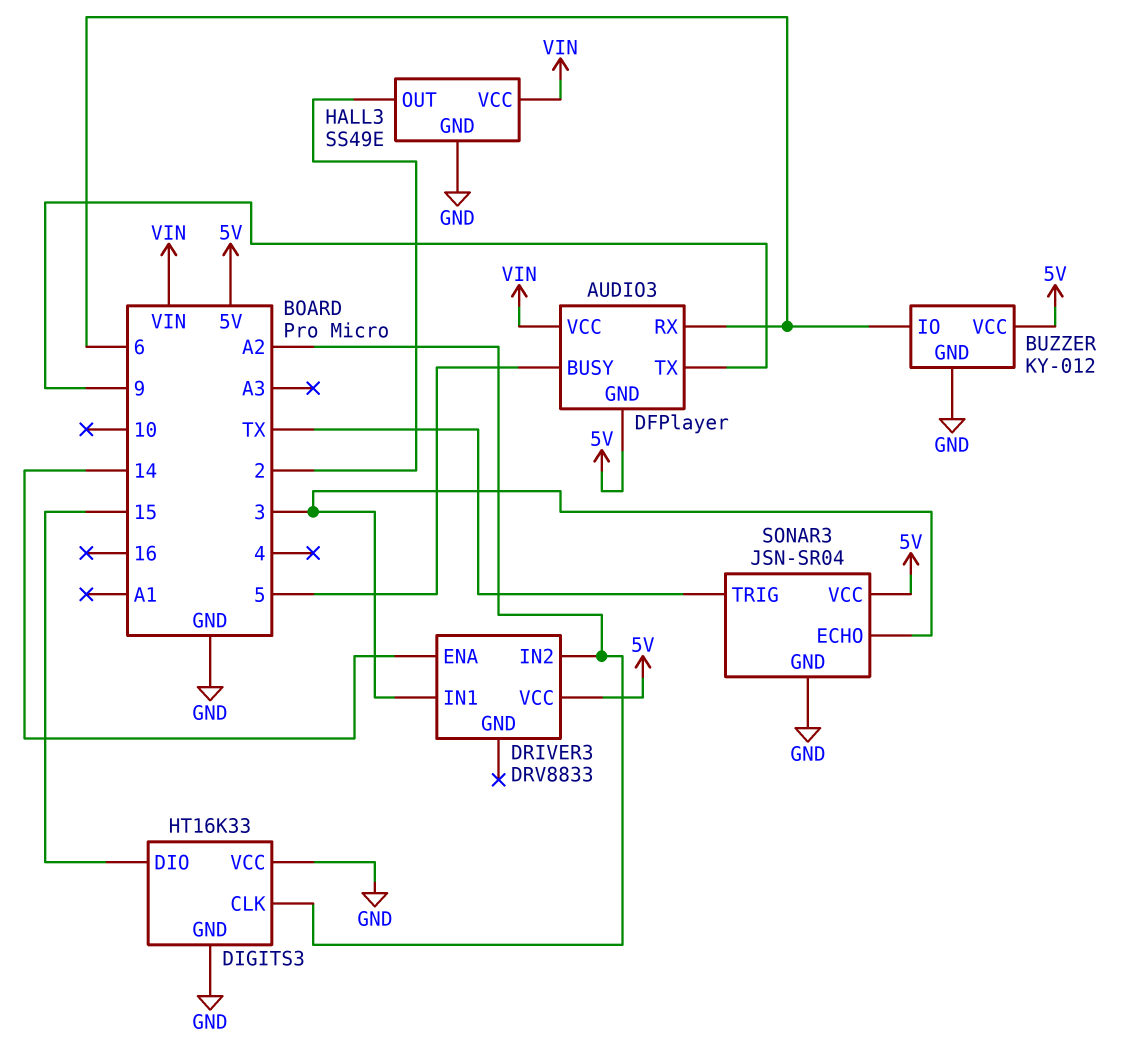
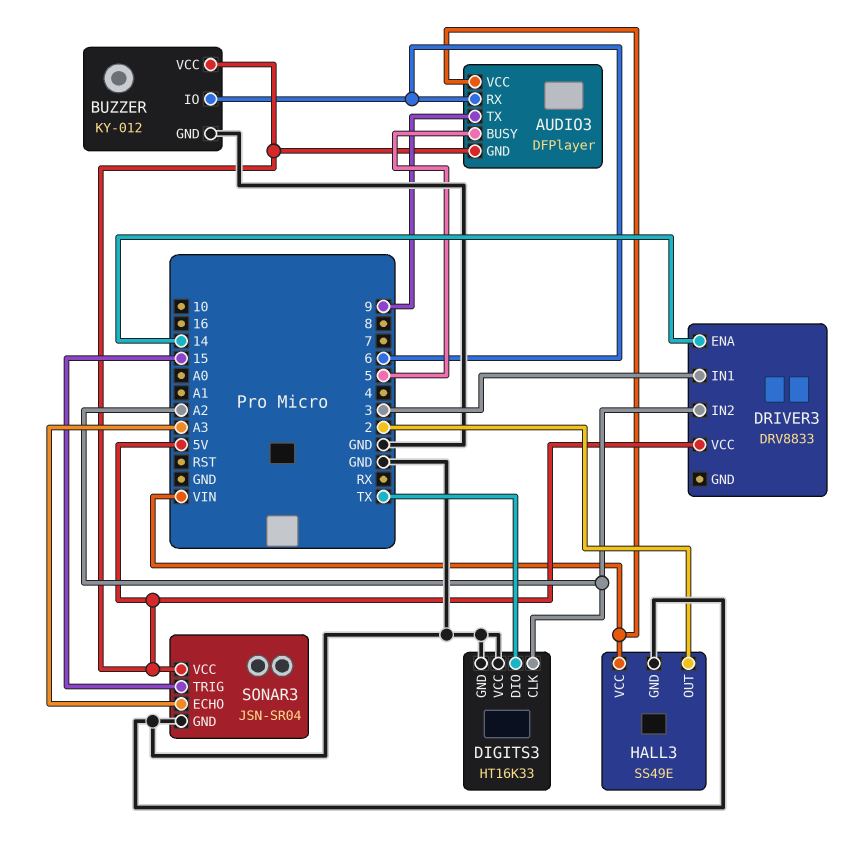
DIGITS3 pin DIO: 15 -> TX
SONAR3 pin ECHO: 3 -> A3
SONAR3 pin TRIG: TX -> 15

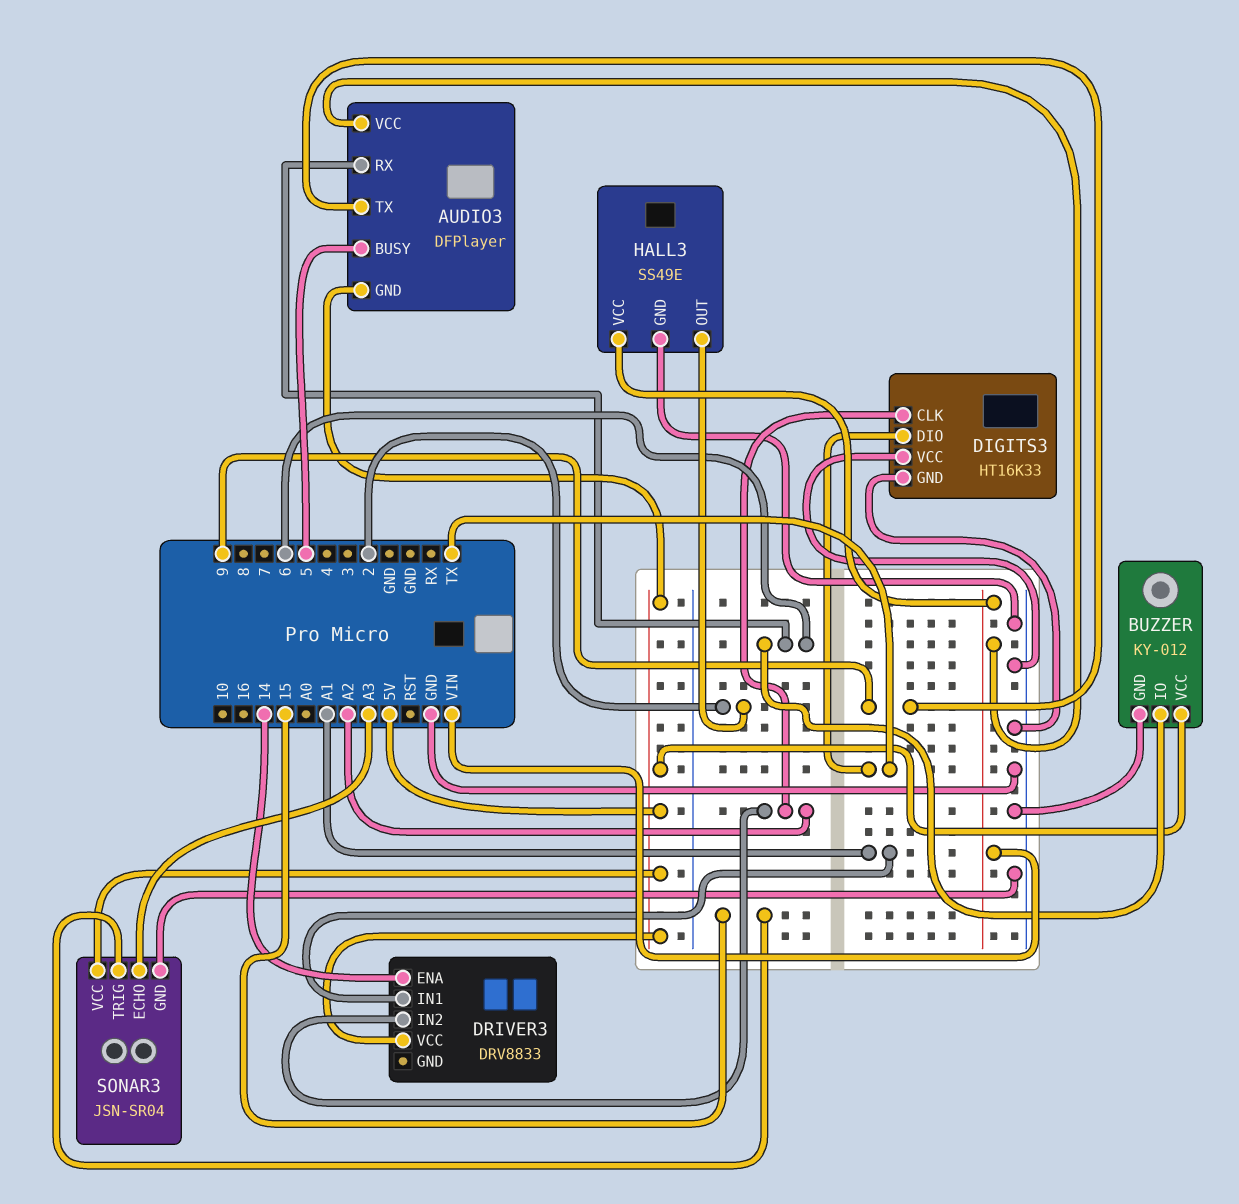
DRIVER3 pin IN1: 3 -> A1

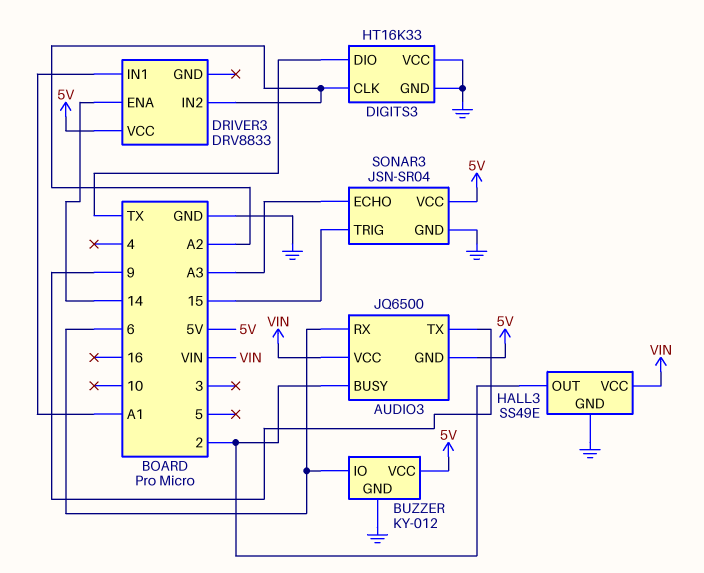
AUDIO3: DFPlayer -> JQ6500
AUDIO3 pin BUSY: 5 -> 2

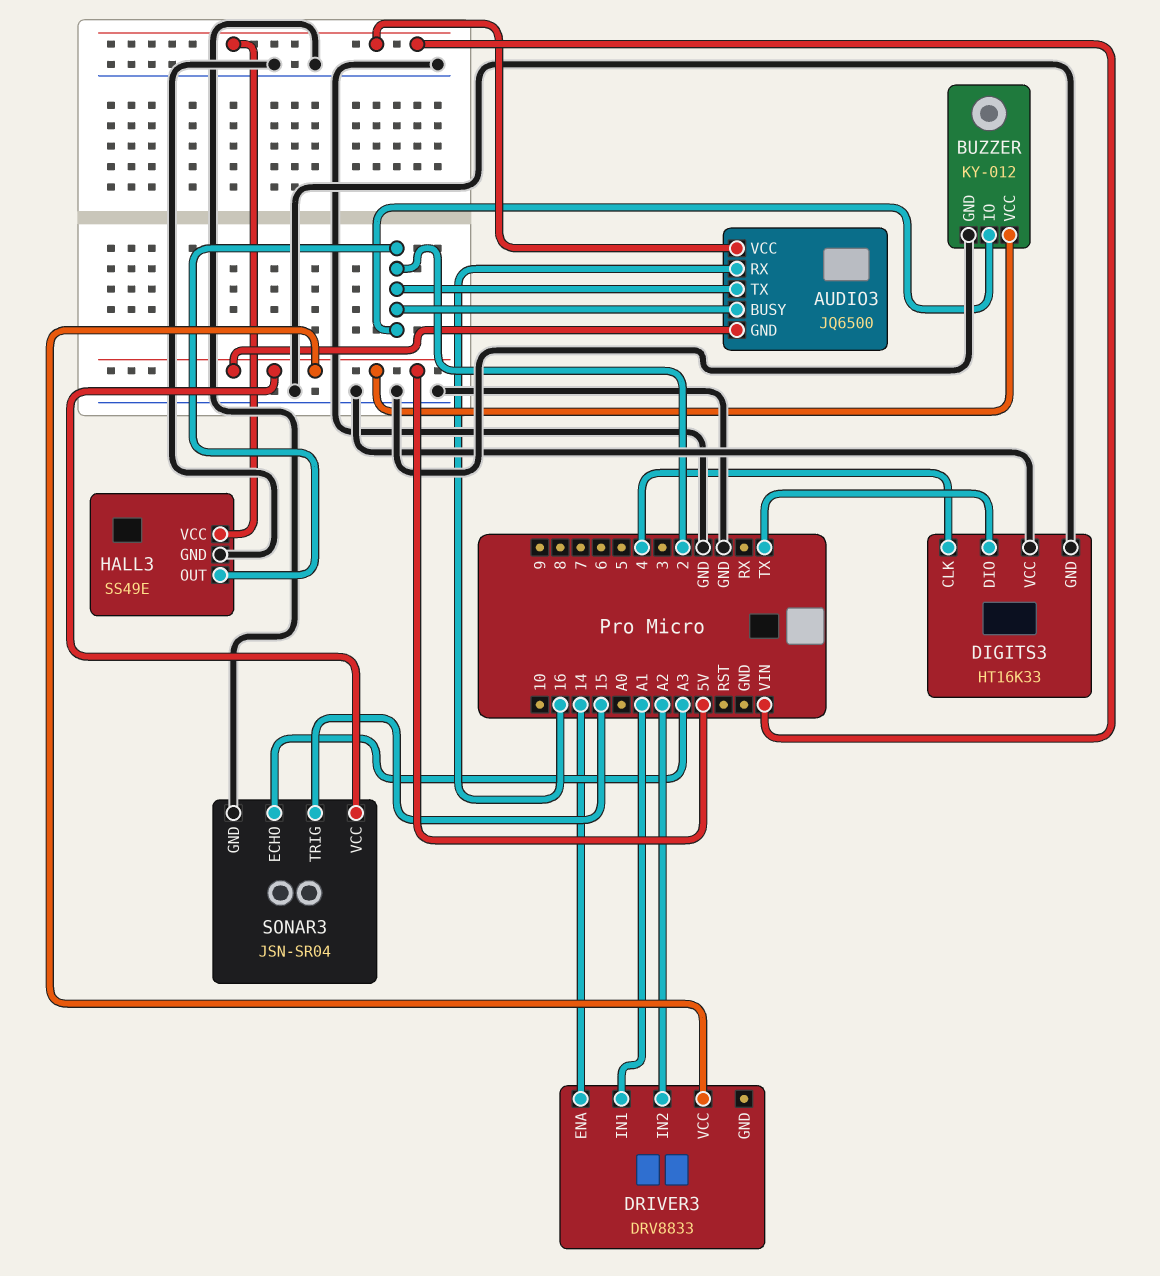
AUDIO3 pin RX: 6 -> 16
AUDIO3 pin TX: 9 -> 2
BUZZER pin IO: 6 -> 2
DIGITS3 pin CLK: A2 -> 4

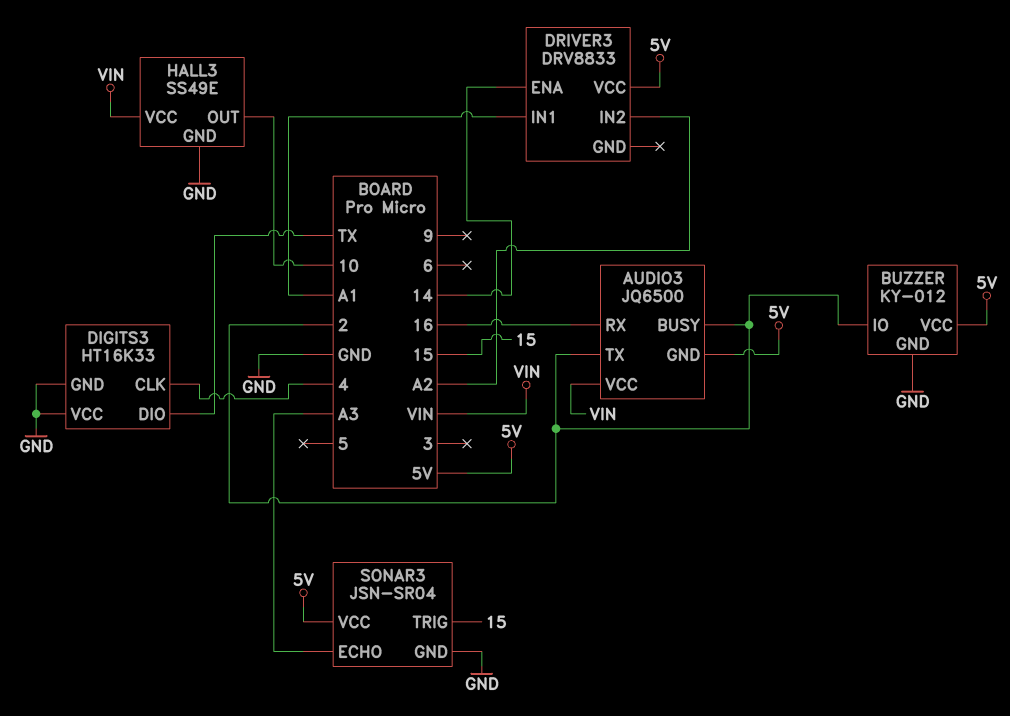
HALL3 pin OUT: 2 -> 10

